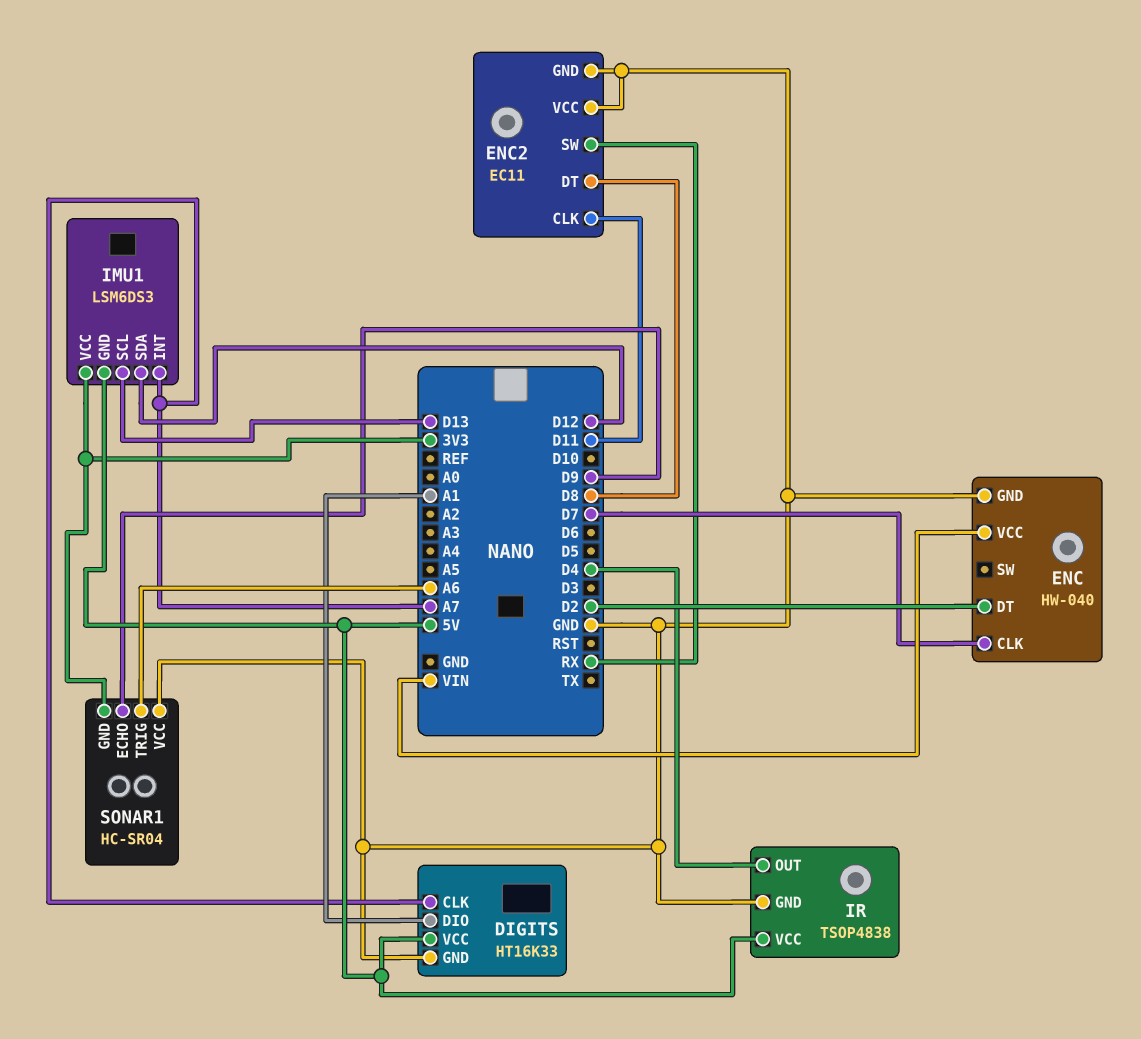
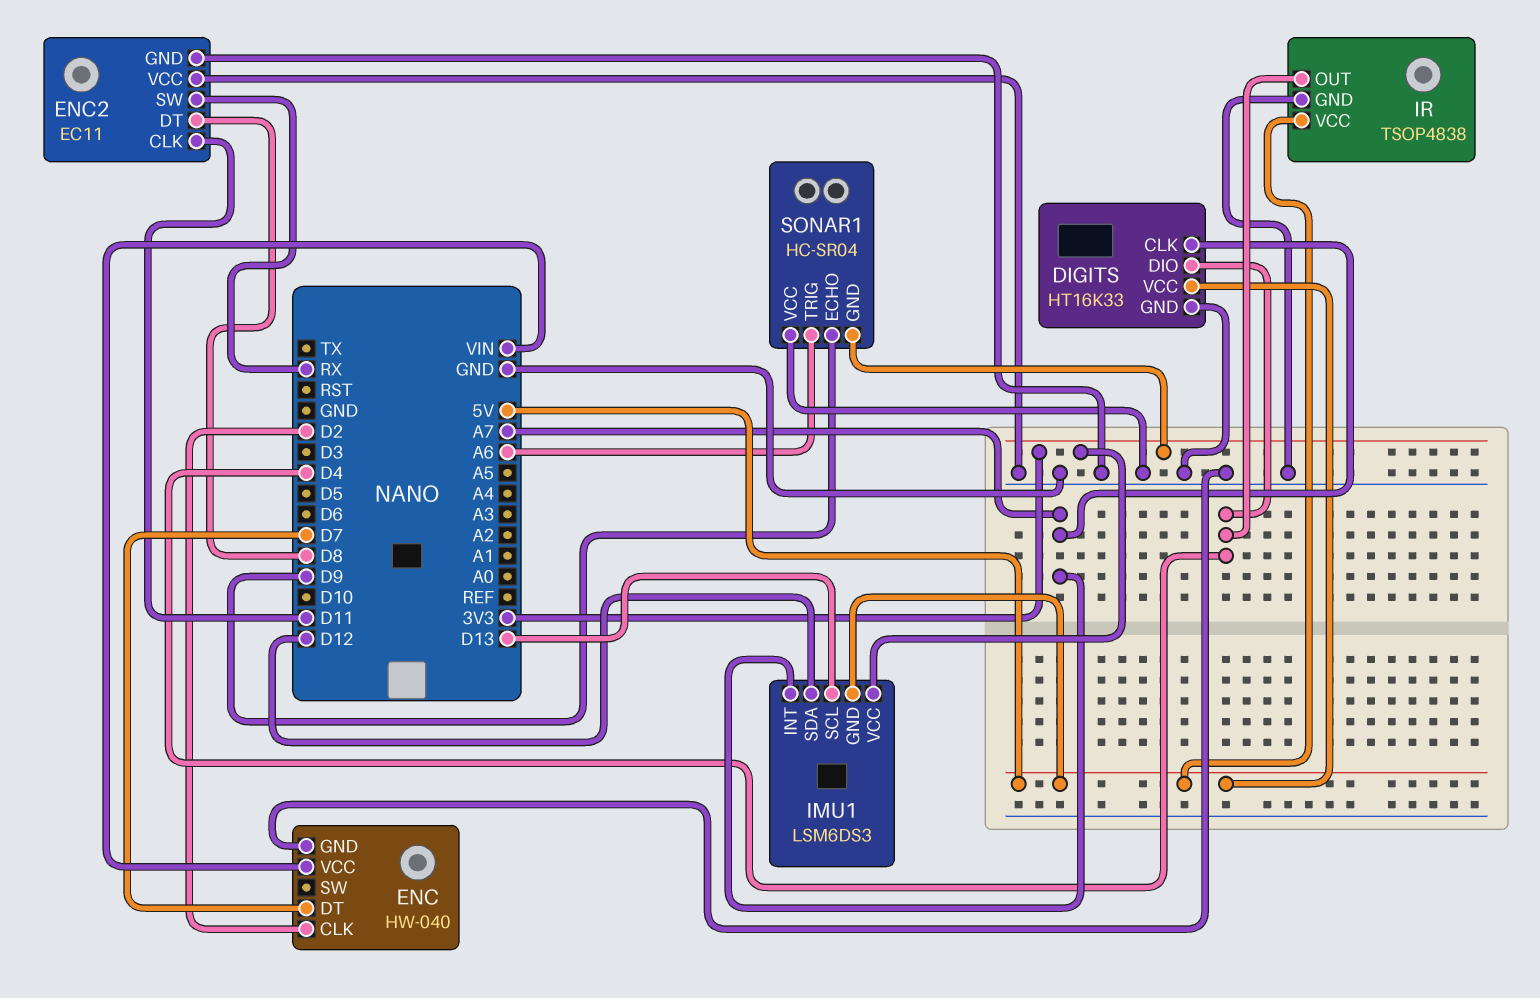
DIGITS pin DIO: A1 -> D4
ENC pin CLK: D7 -> D2
ENC pin DT: D2 -> D7

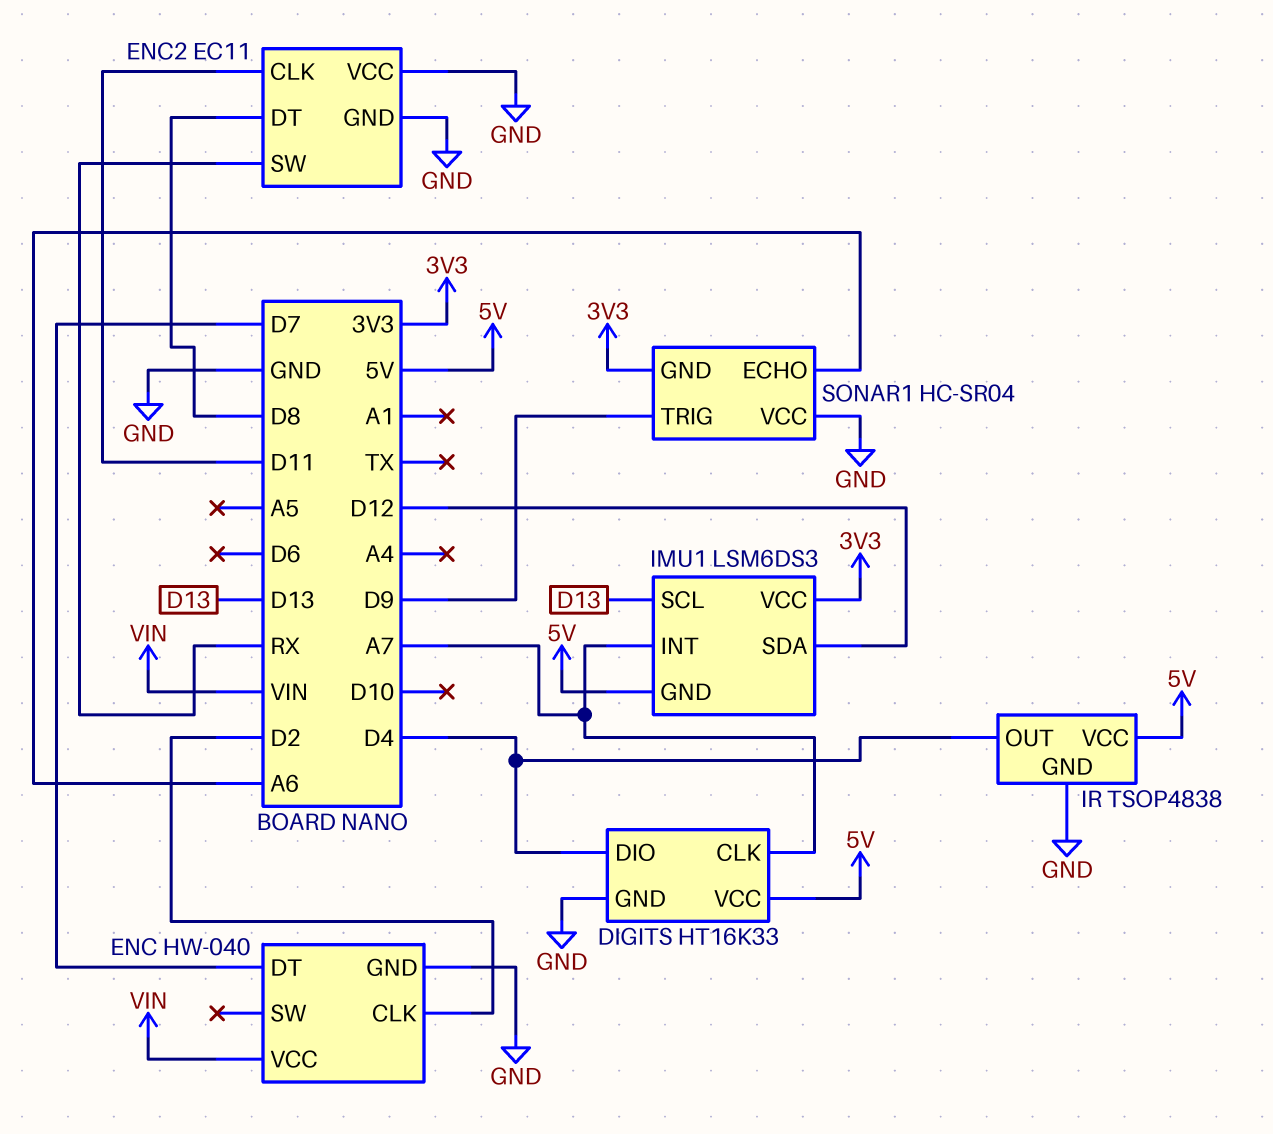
SONAR1 pin ECHO: D9 -> A6
SONAR1 pin TRIG: A6 -> D9

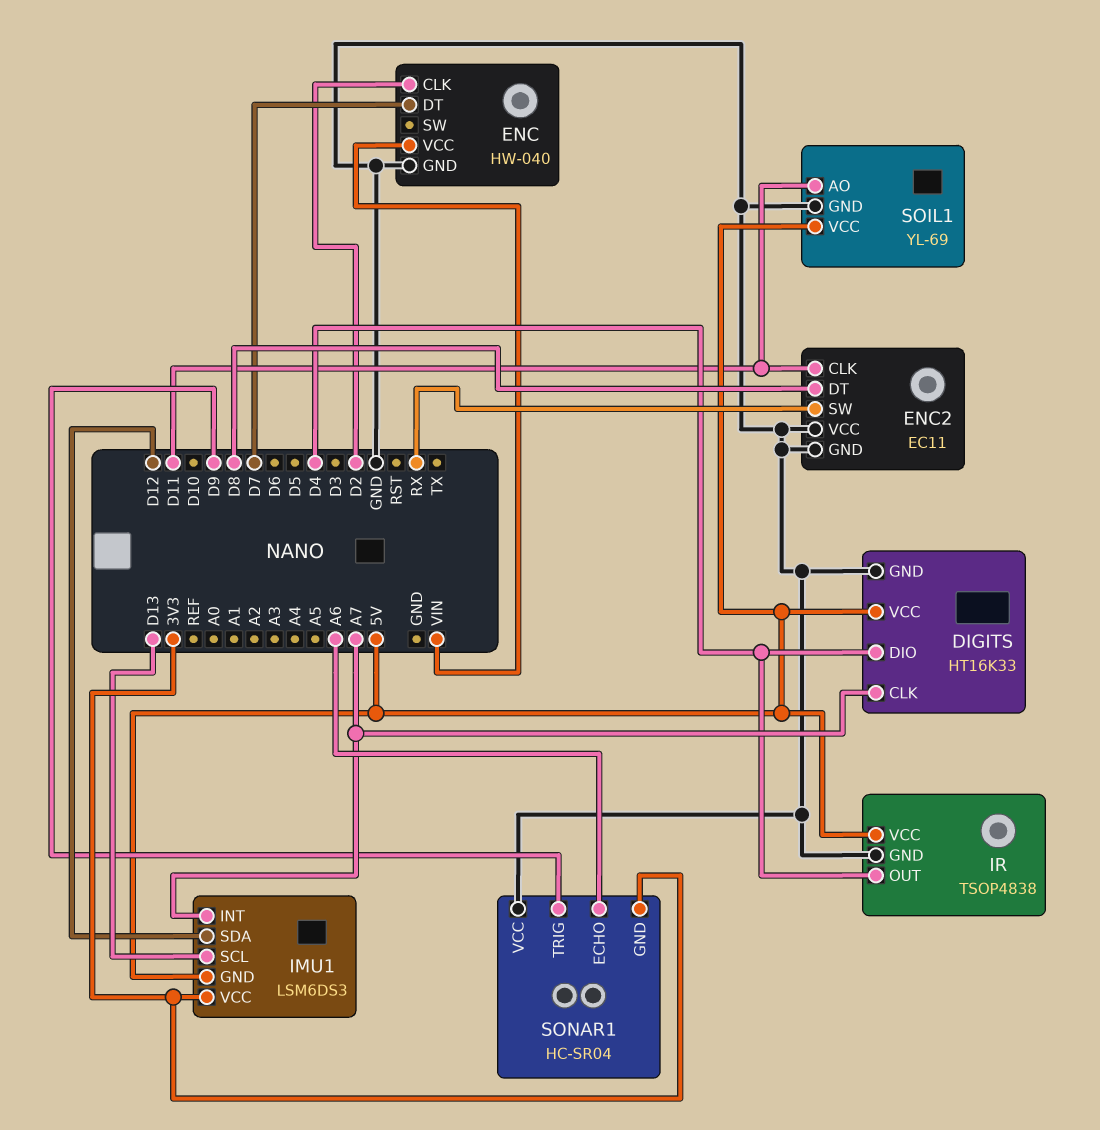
SOIL1: none -> YL-69
SOIL1 pin AO: none -> D11
SOIL1 pin GND: none -> GND
SOIL1 pin VCC: none -> 5V

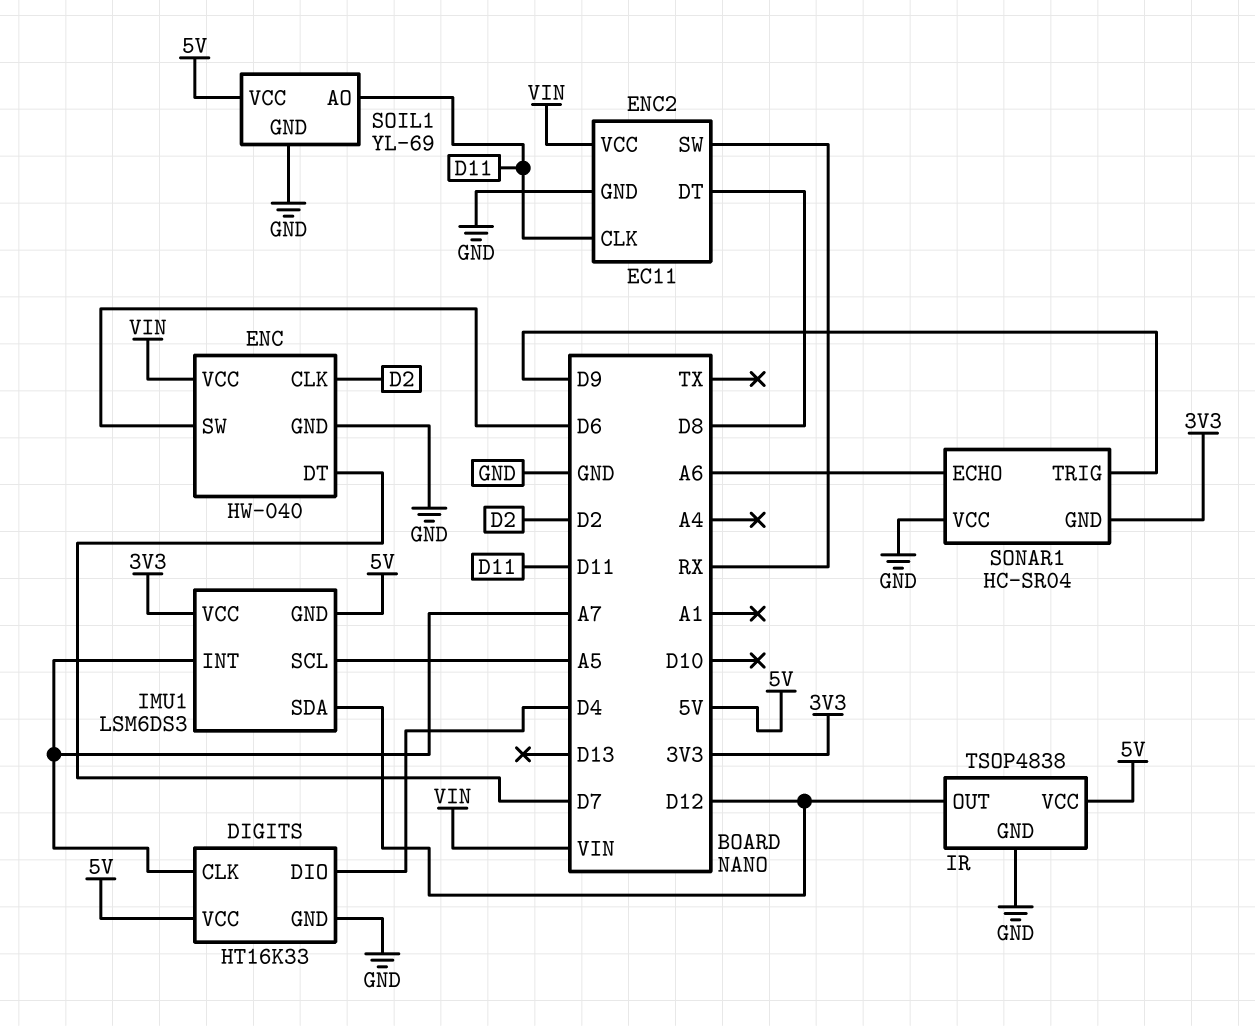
ENC pin SW: none -> D6
ENC2 pin VCC: GND -> VIN
IMU1 pin SCL: D13 -> A5
IR pin OUT: D4 -> D12

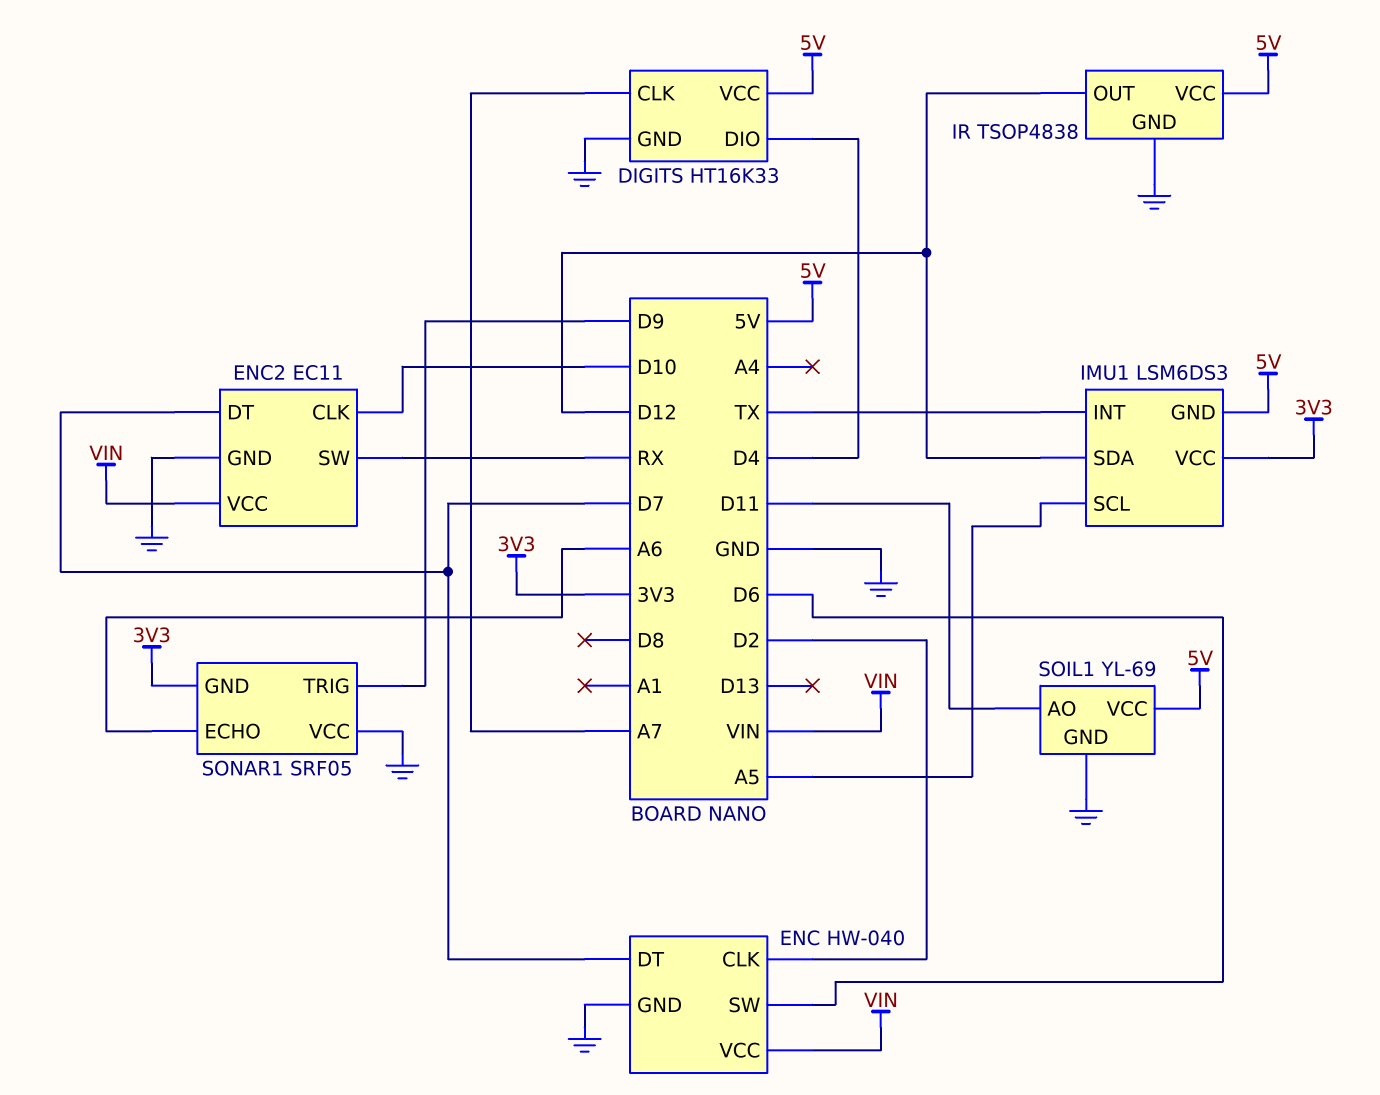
ENC2 pin CLK: D11 -> D10
ENC2 pin DT: D8 -> D7
IMU1 pin INT: A7 -> TX
SONAR1: HC-SR04 -> SRF05

